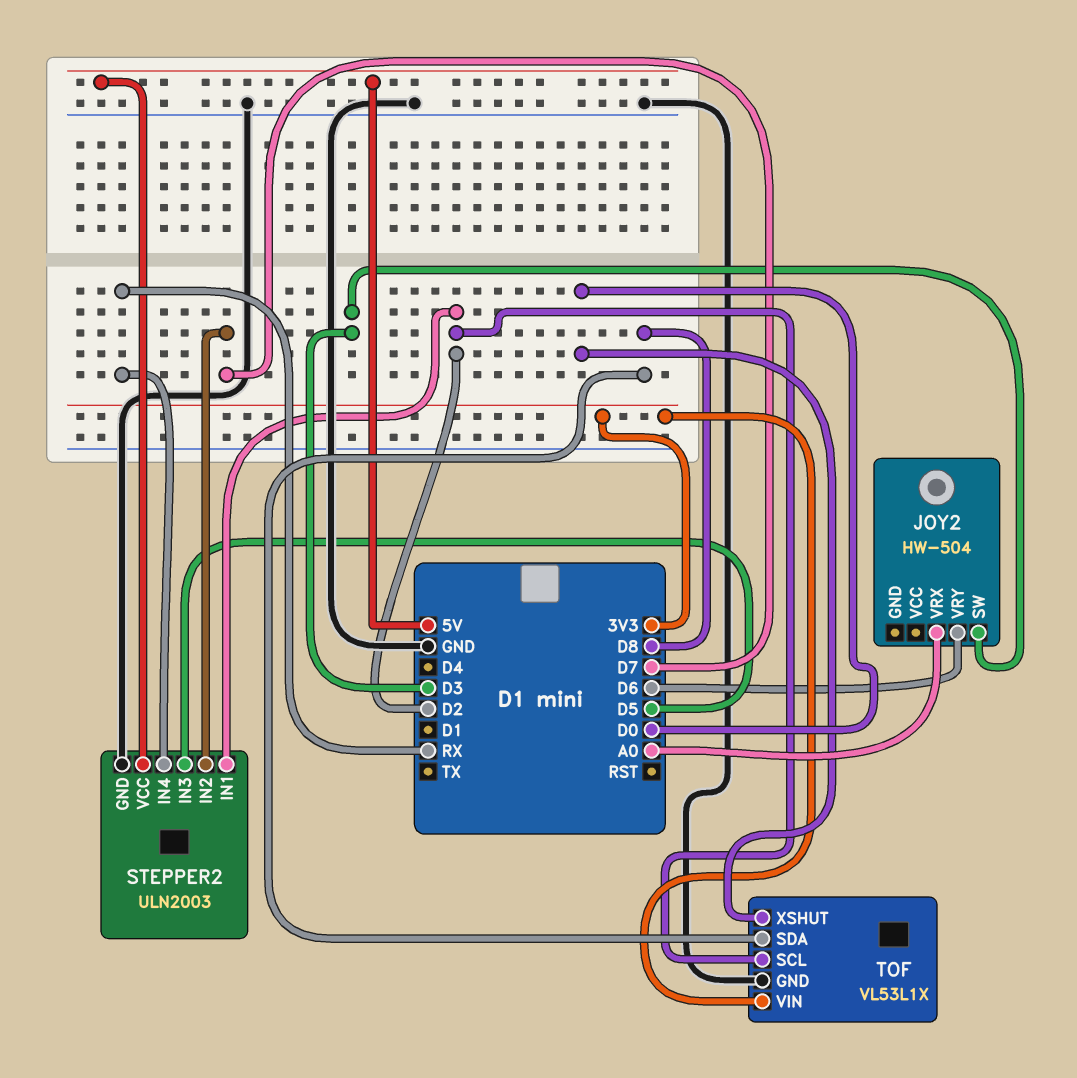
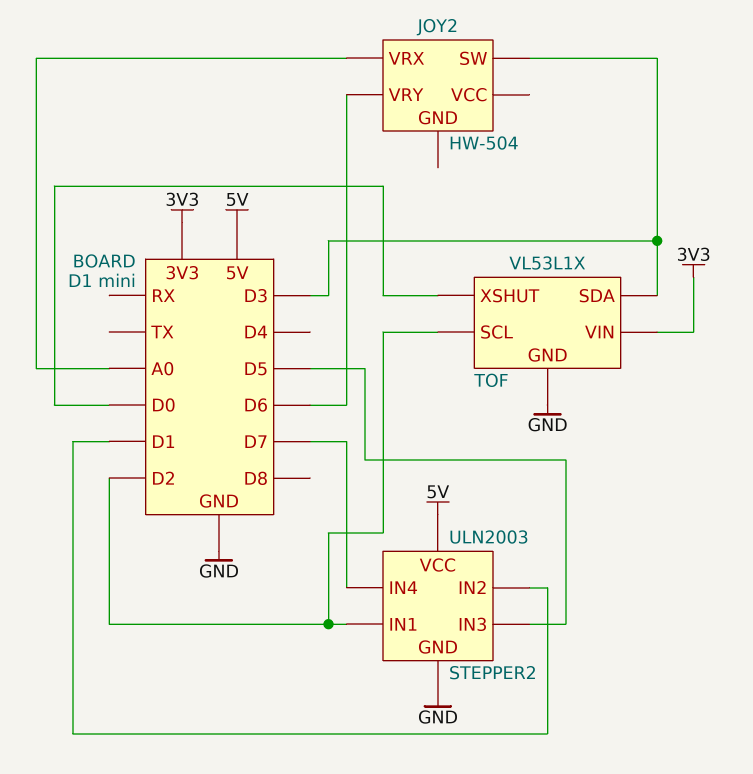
STEPPER2 pin IN2: D7 -> D1
STEPPER2 pin IN4: RX -> D7
TOF pin SDA: D8 -> D3

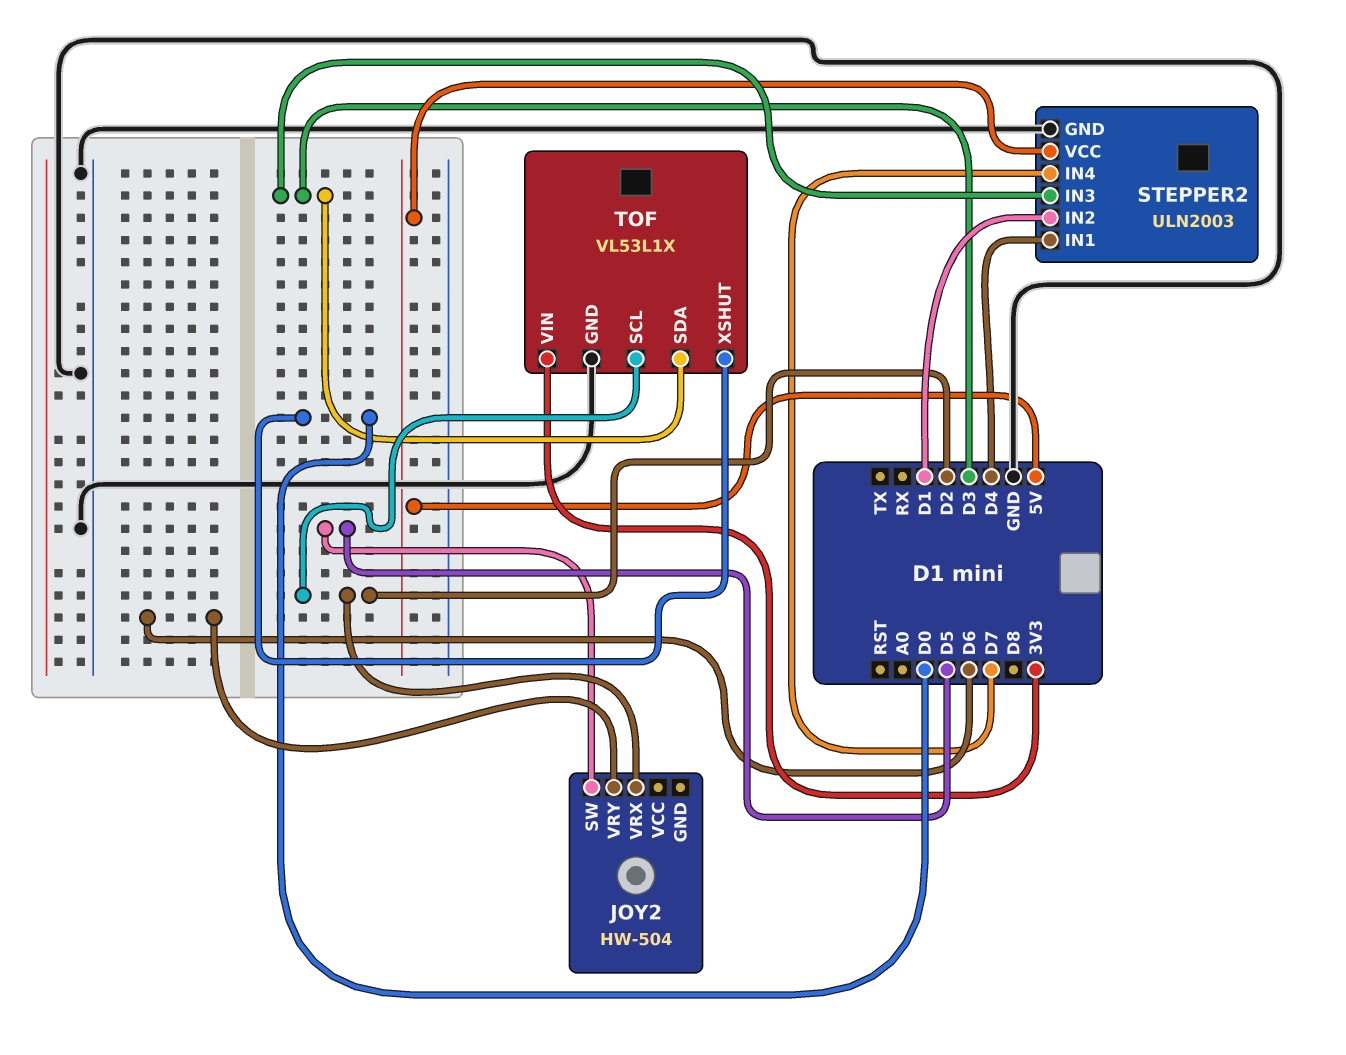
JOY2 pin SW: D3 -> D5
JOY2 pin VRX: A0 -> D2
STEPPER2 pin IN1: D2 -> D4
STEPPER2 pin IN3: D5 -> D3

